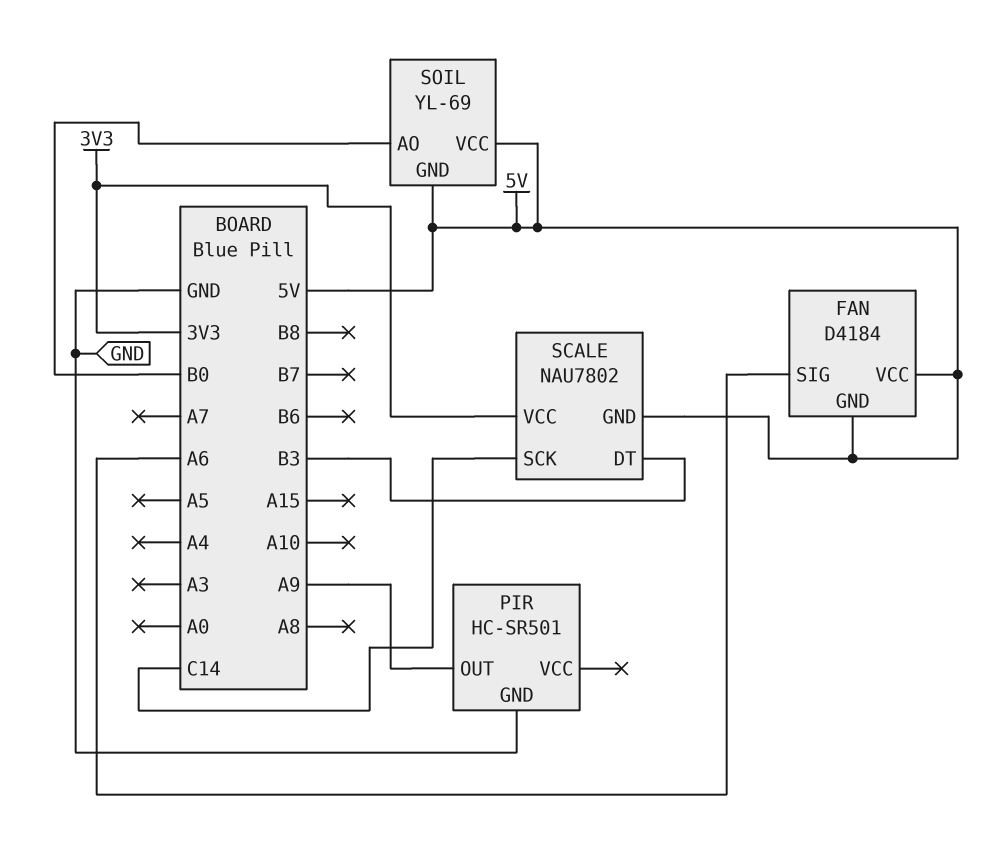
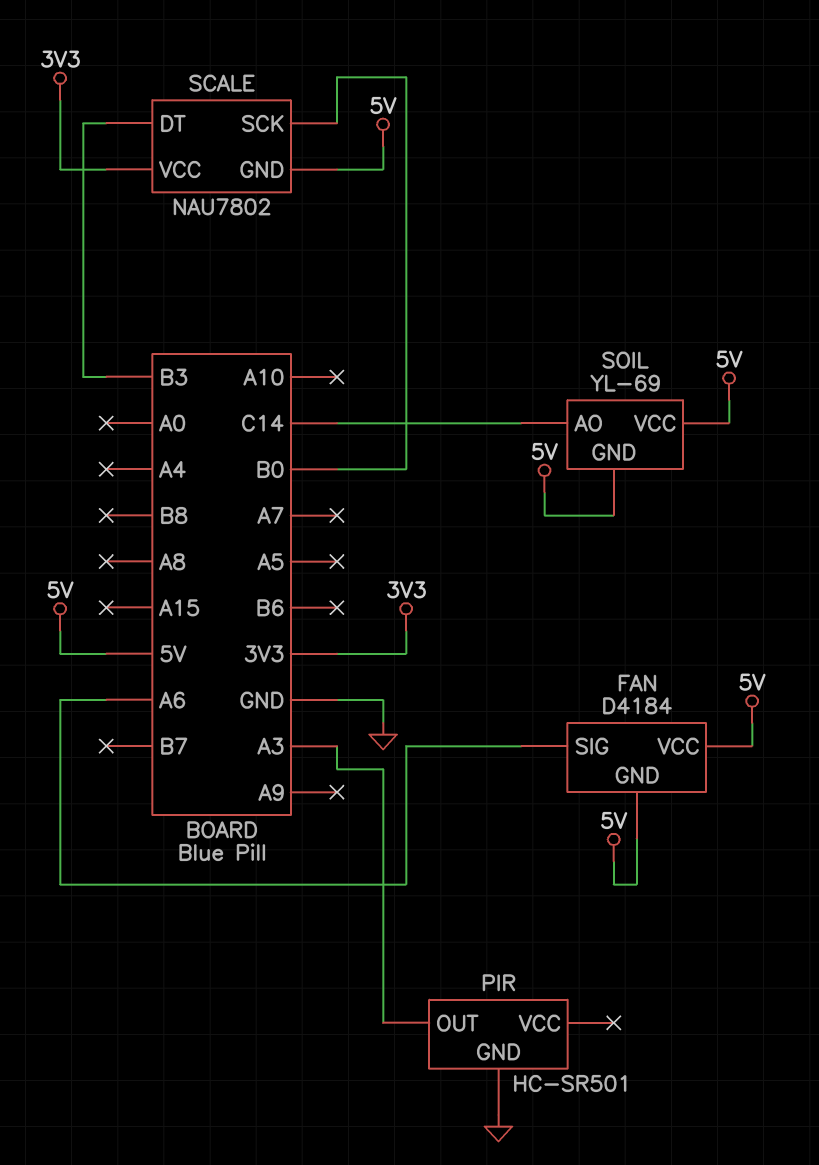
PIR pin OUT: A9 -> A3
SCALE pin SCK: C14 -> B0
SOIL pin AO: B0 -> C14

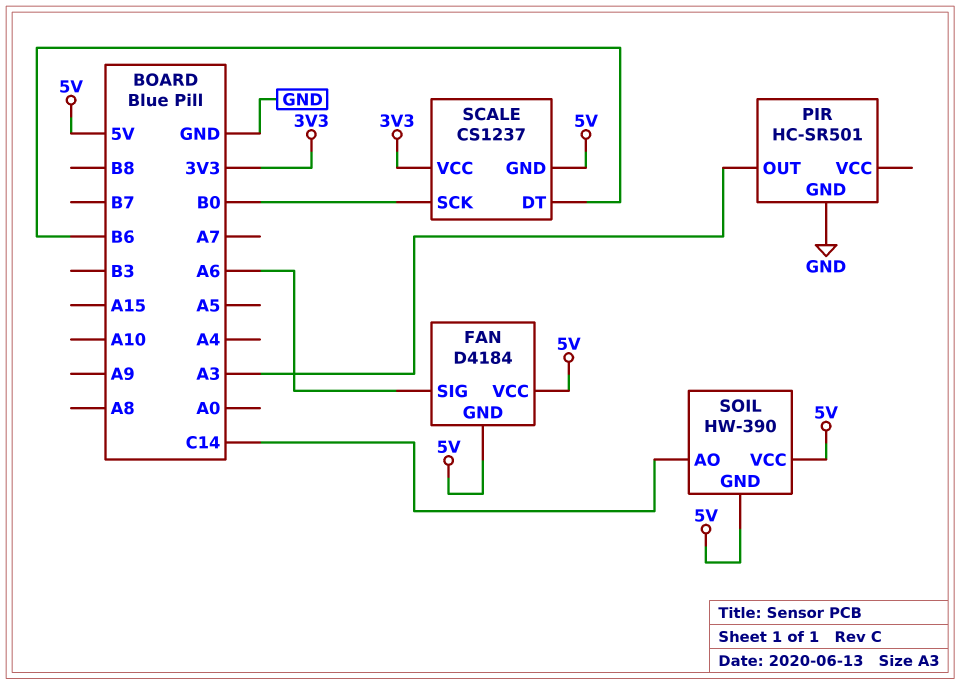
SCALE: NAU7802 -> CS1237
SCALE pin DT: B3 -> B6
SOIL: YL-69 -> HW-390

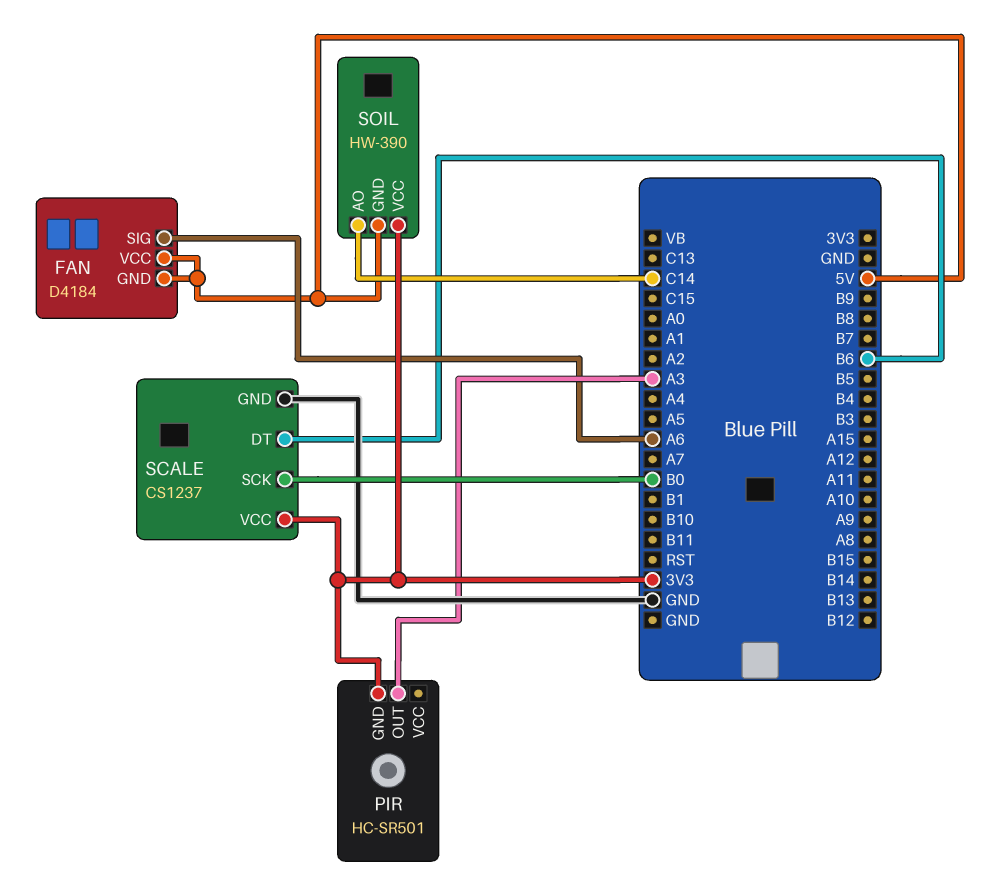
PIR pin GND: GND -> 3V3
SCALE pin GND: 5V -> GND
SOIL pin VCC: 5V -> 3V3

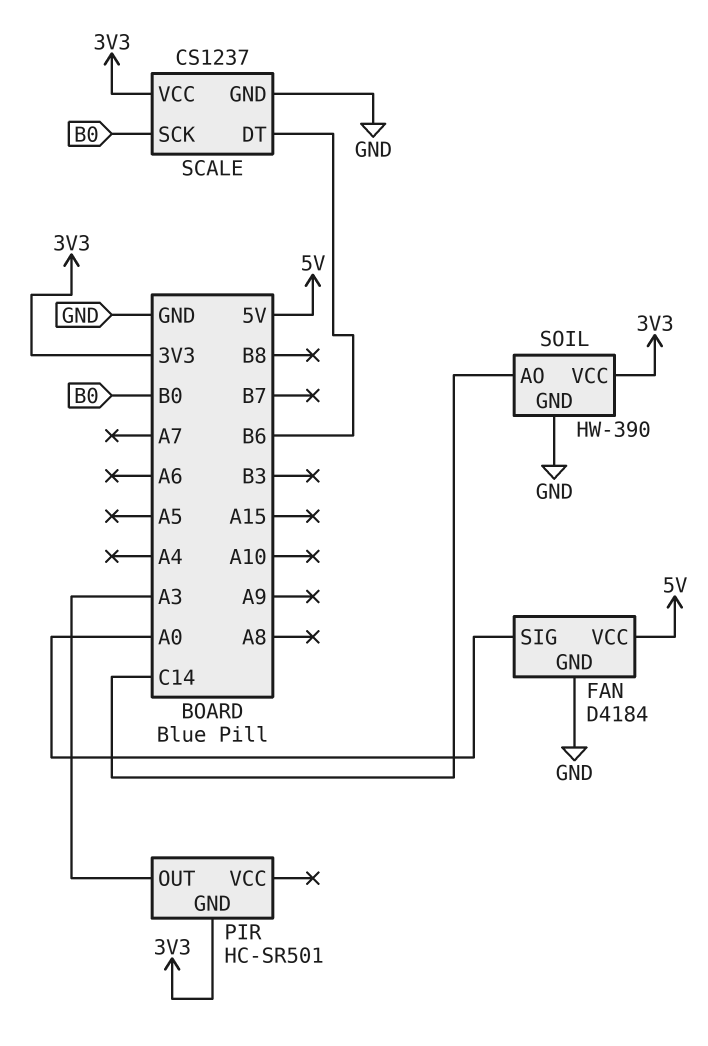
FAN pin GND: 5V -> GND
FAN pin SIG: A6 -> A0
SOIL pin GND: 5V -> GND

